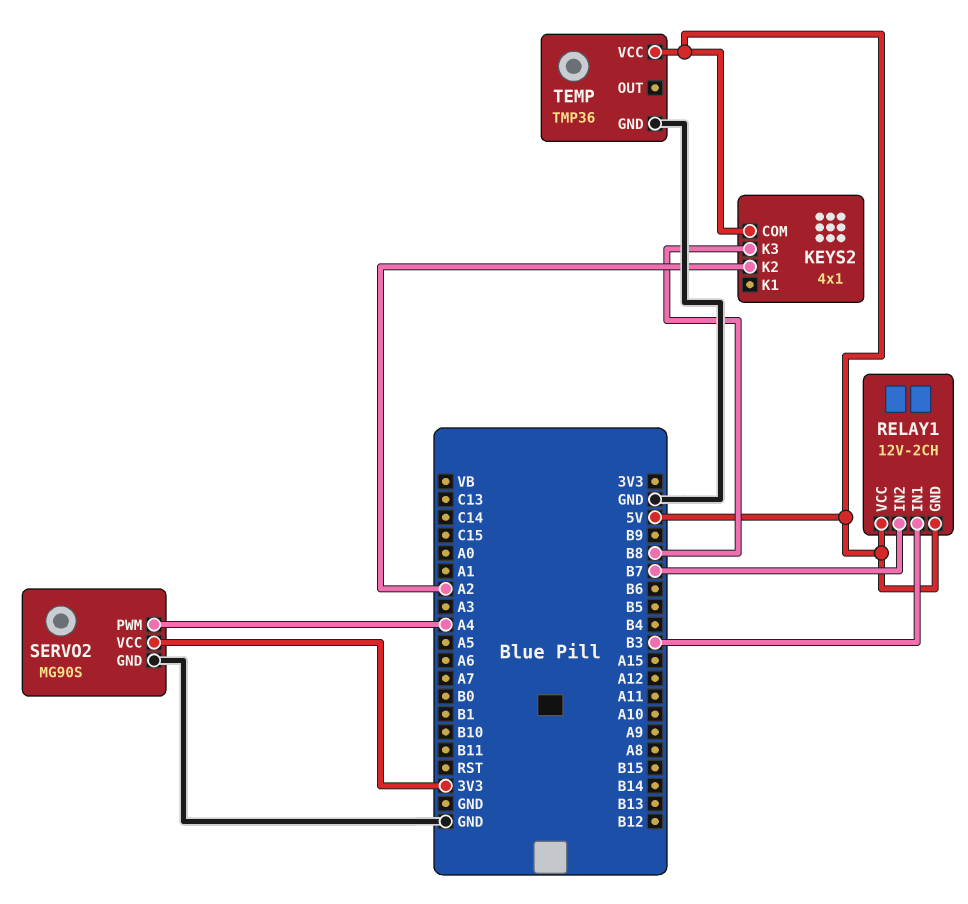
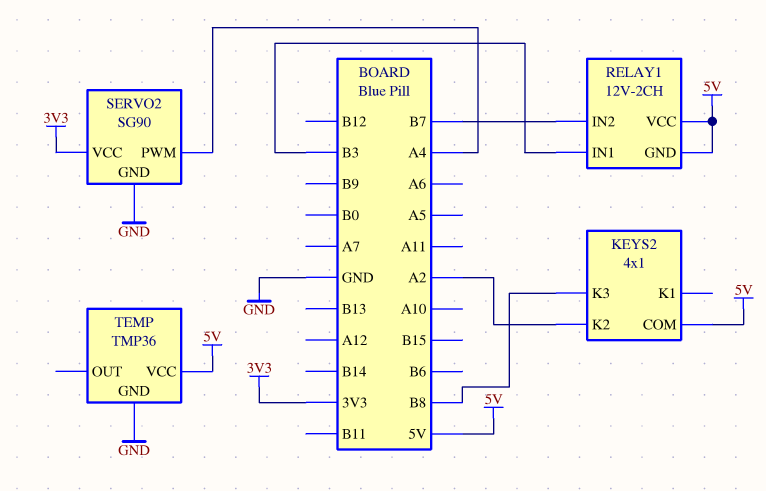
SERVO2: MG90S -> SG90

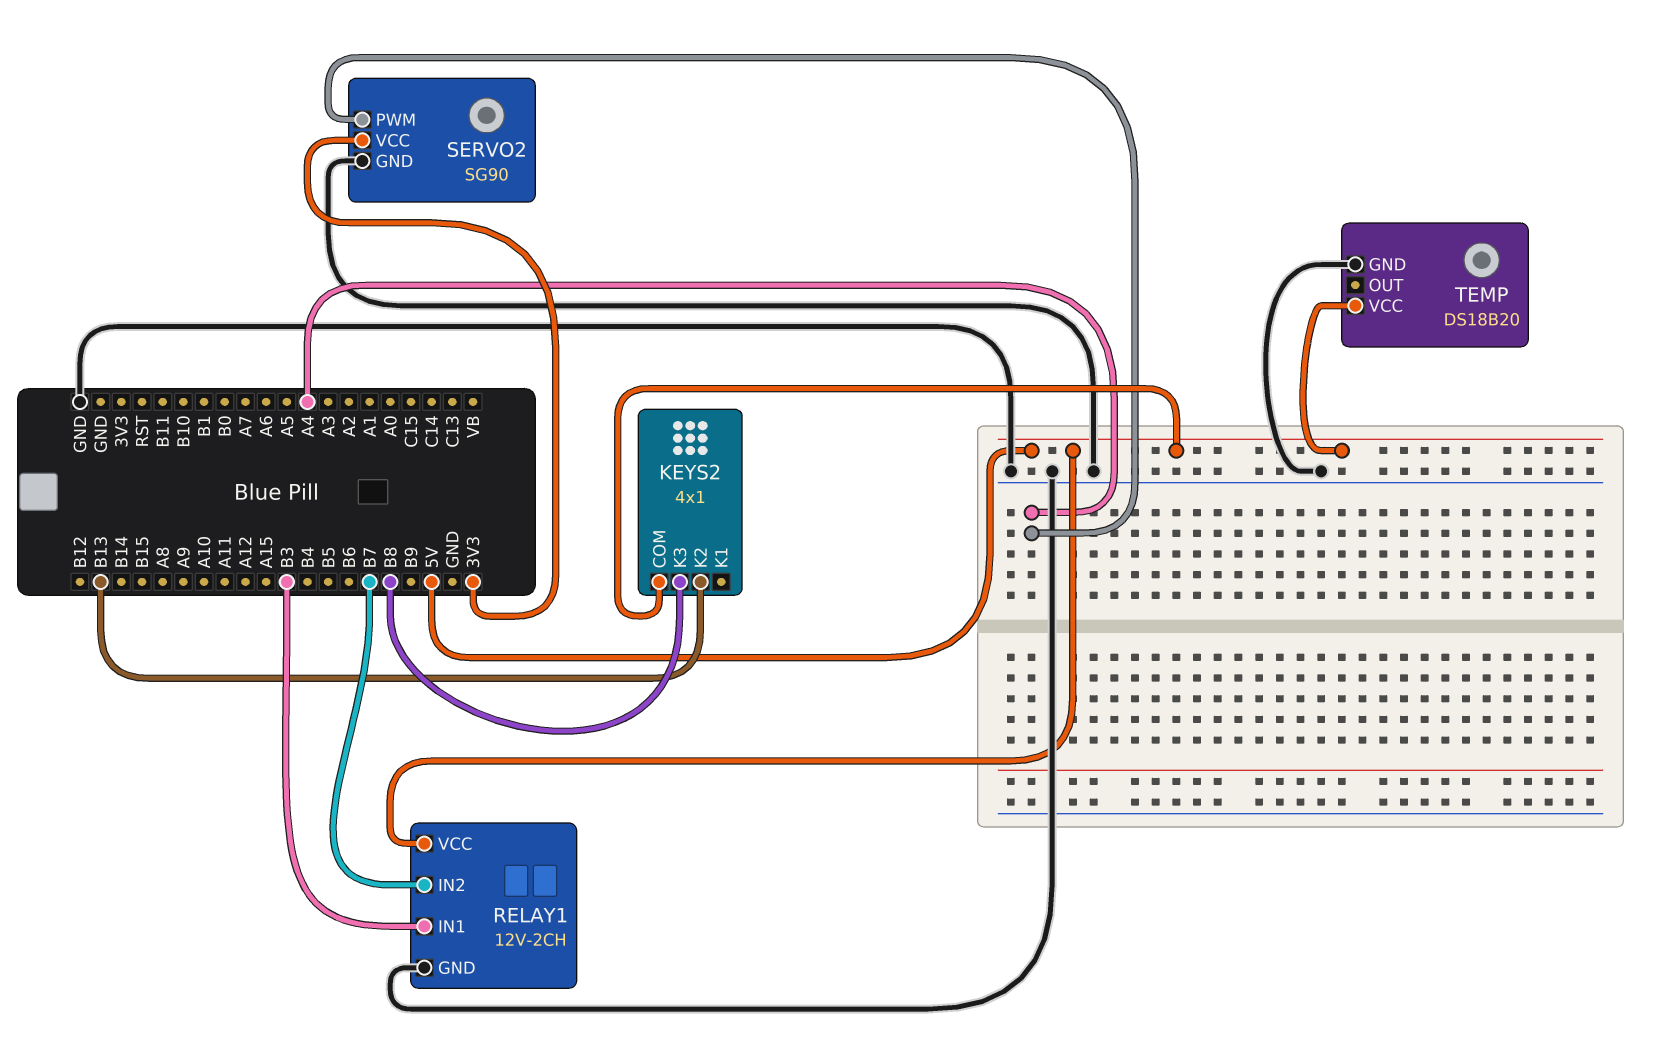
KEYS2 pin K2: A2 -> B13
RELAY1 pin GND: 5V -> GND
TEMP: TMP36 -> DS18B20

